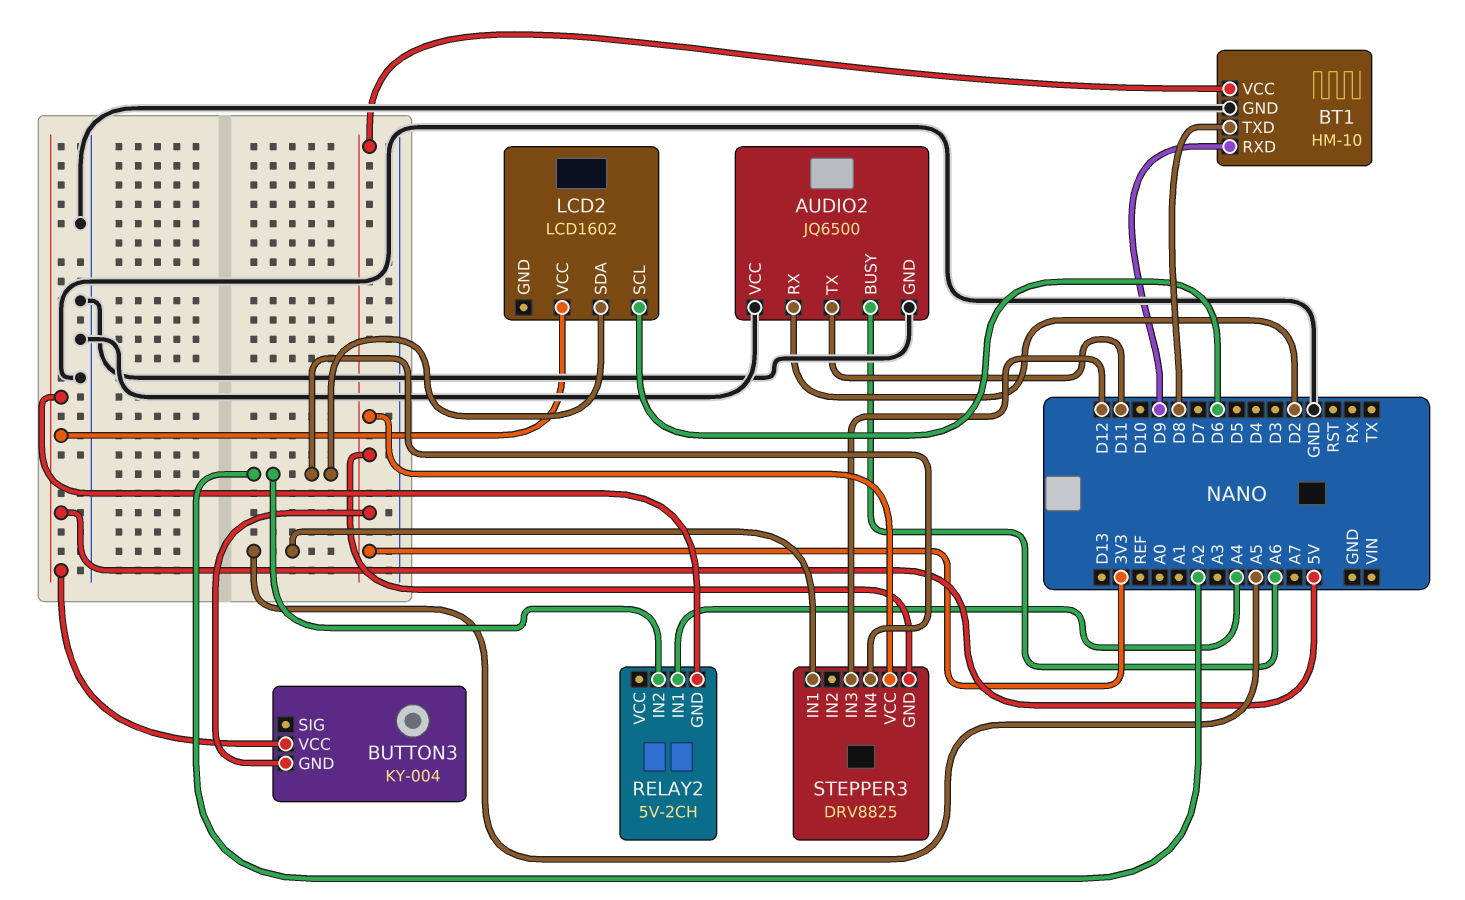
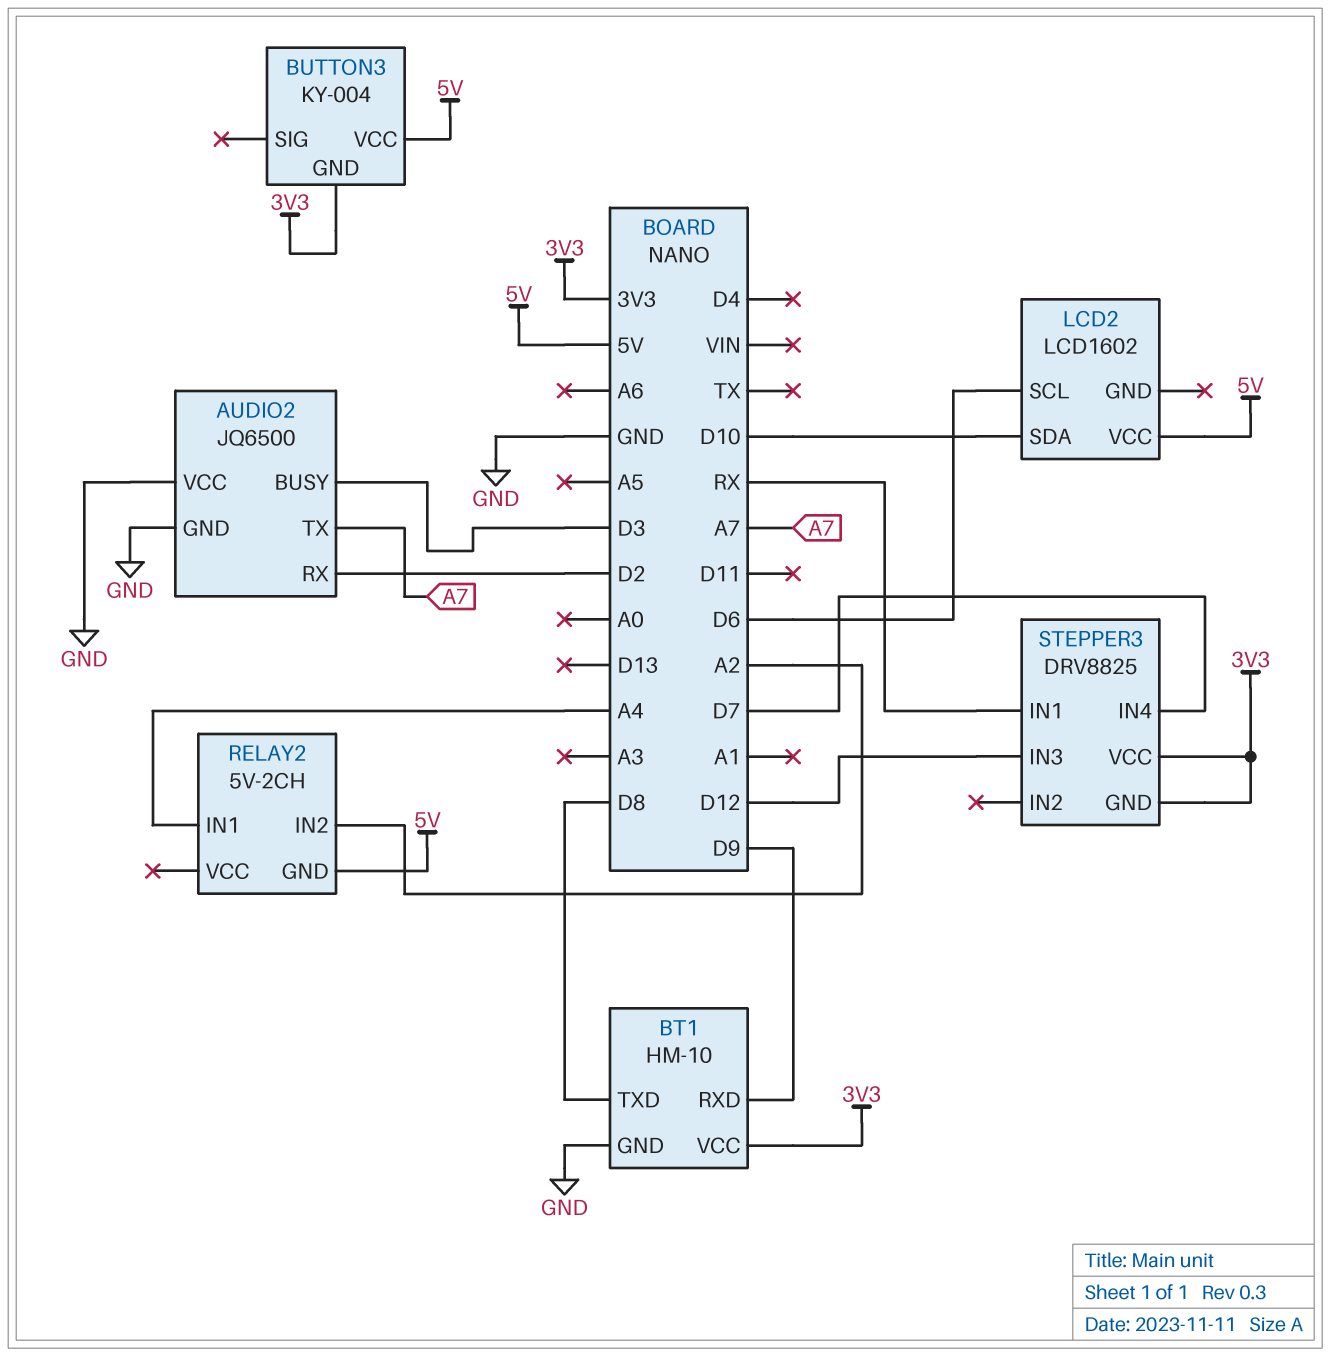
AUDIO2 pin BUSY: A6 -> D3
AUDIO2 pin TX: D11 -> A7
LCD2 pin SDA: A2 -> D10
STEPPER3 pin IN1: A5 -> RX
STEPPER3 pin IN4: A2 -> D7

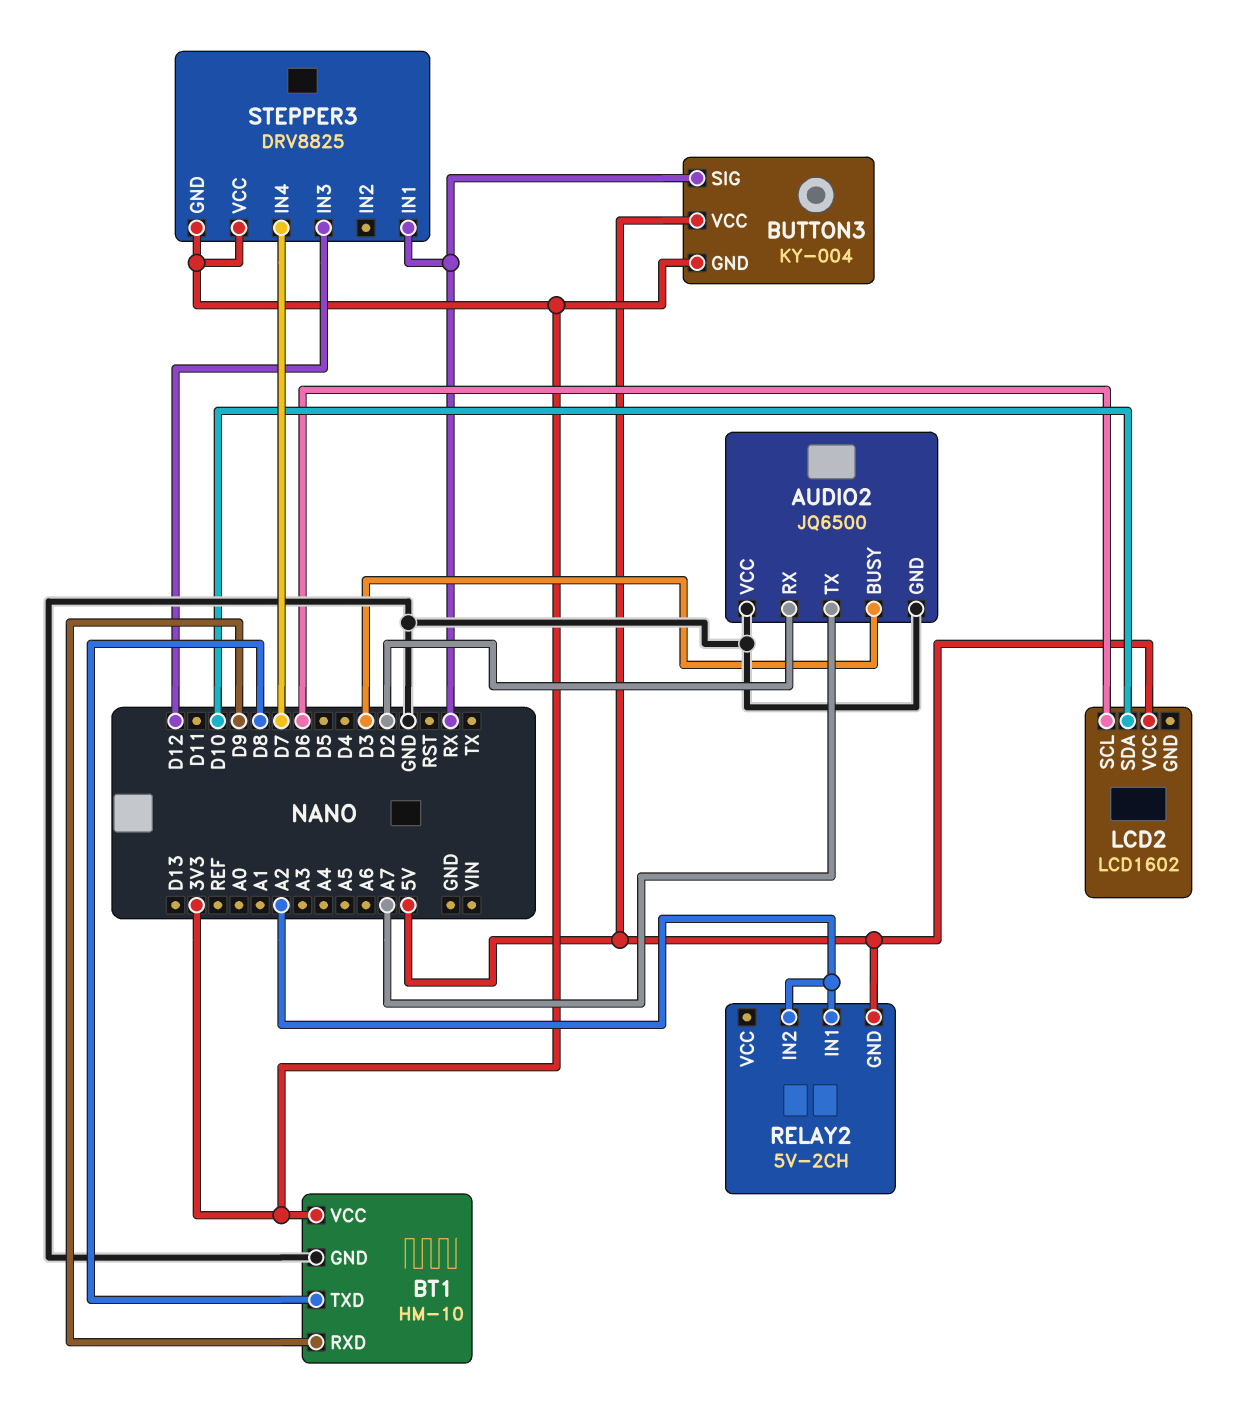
BUTTON3 pin SIG: none -> RX
RELAY2 pin IN1: A4 -> A2

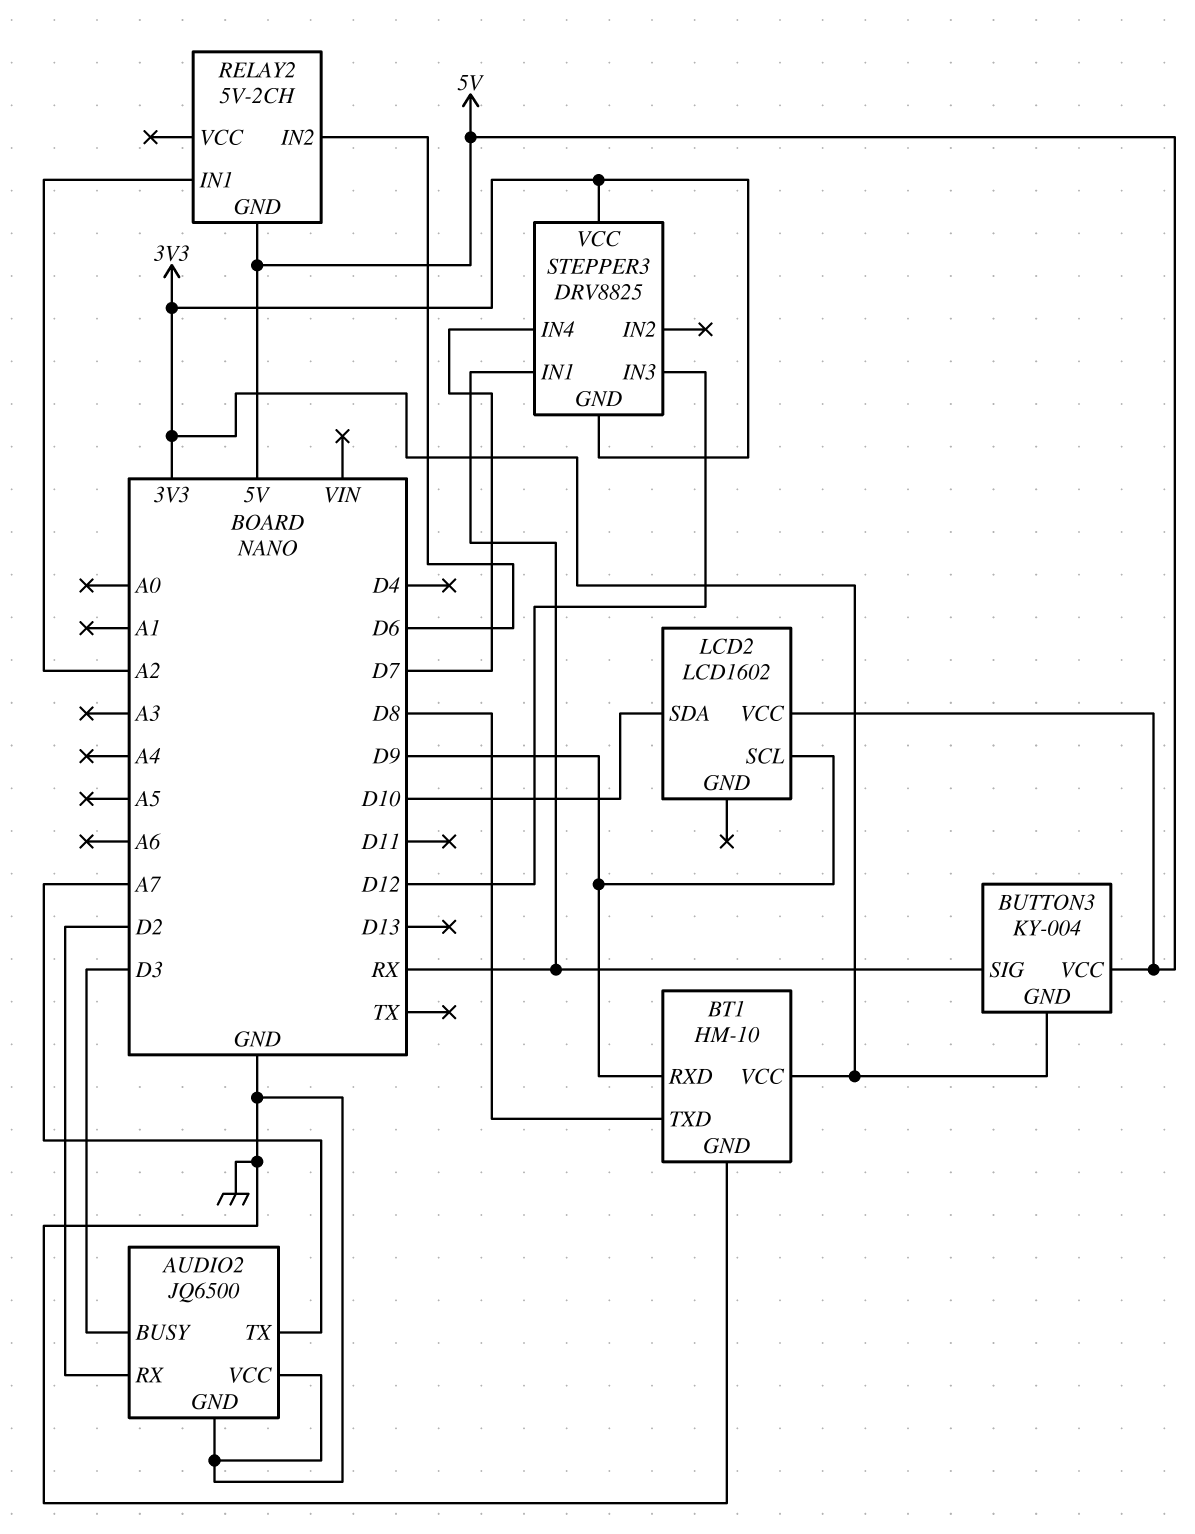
LCD2 pin SCL: D6 -> D9
RELAY2 pin IN2: A2 -> D6

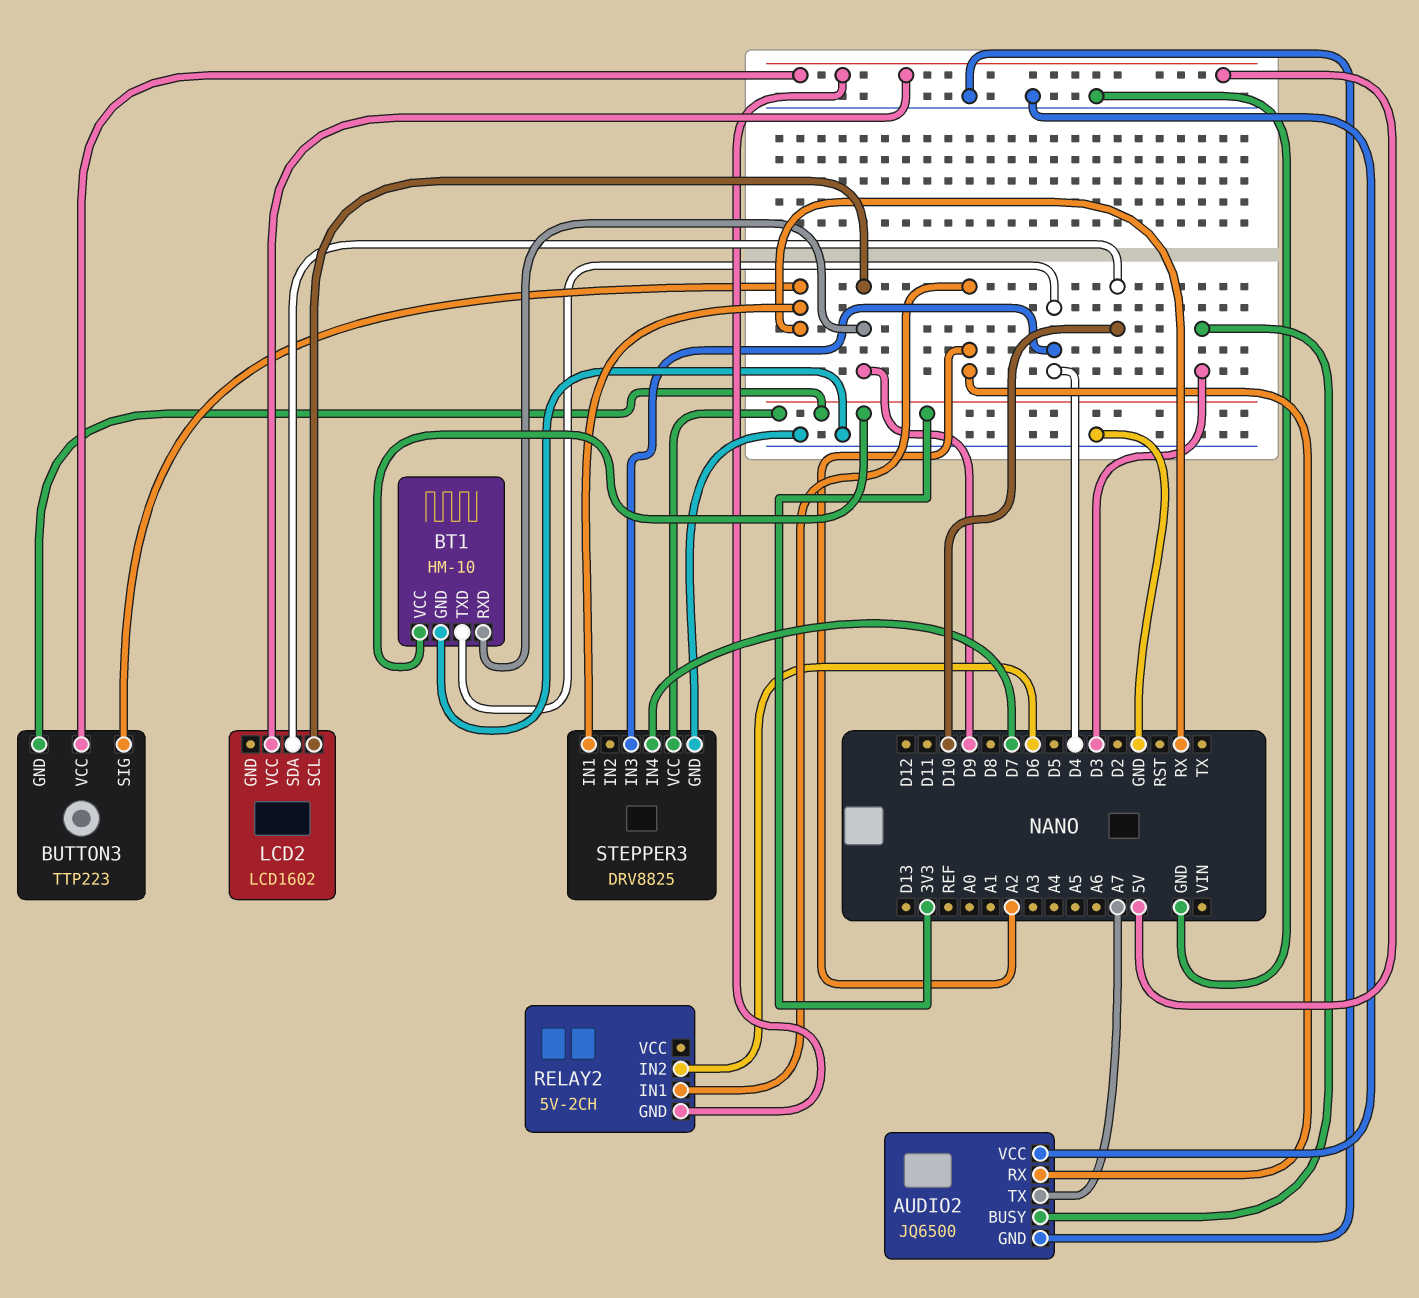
AUDIO2 pin RX: D2 -> A2
BT1 pin TXD: D8 -> D4
BUTTON3: KY-004 -> TTP223
STEPPER3 pin GND: 3V3 -> GND
STEPPER3 pin IN3: D12 -> D4

